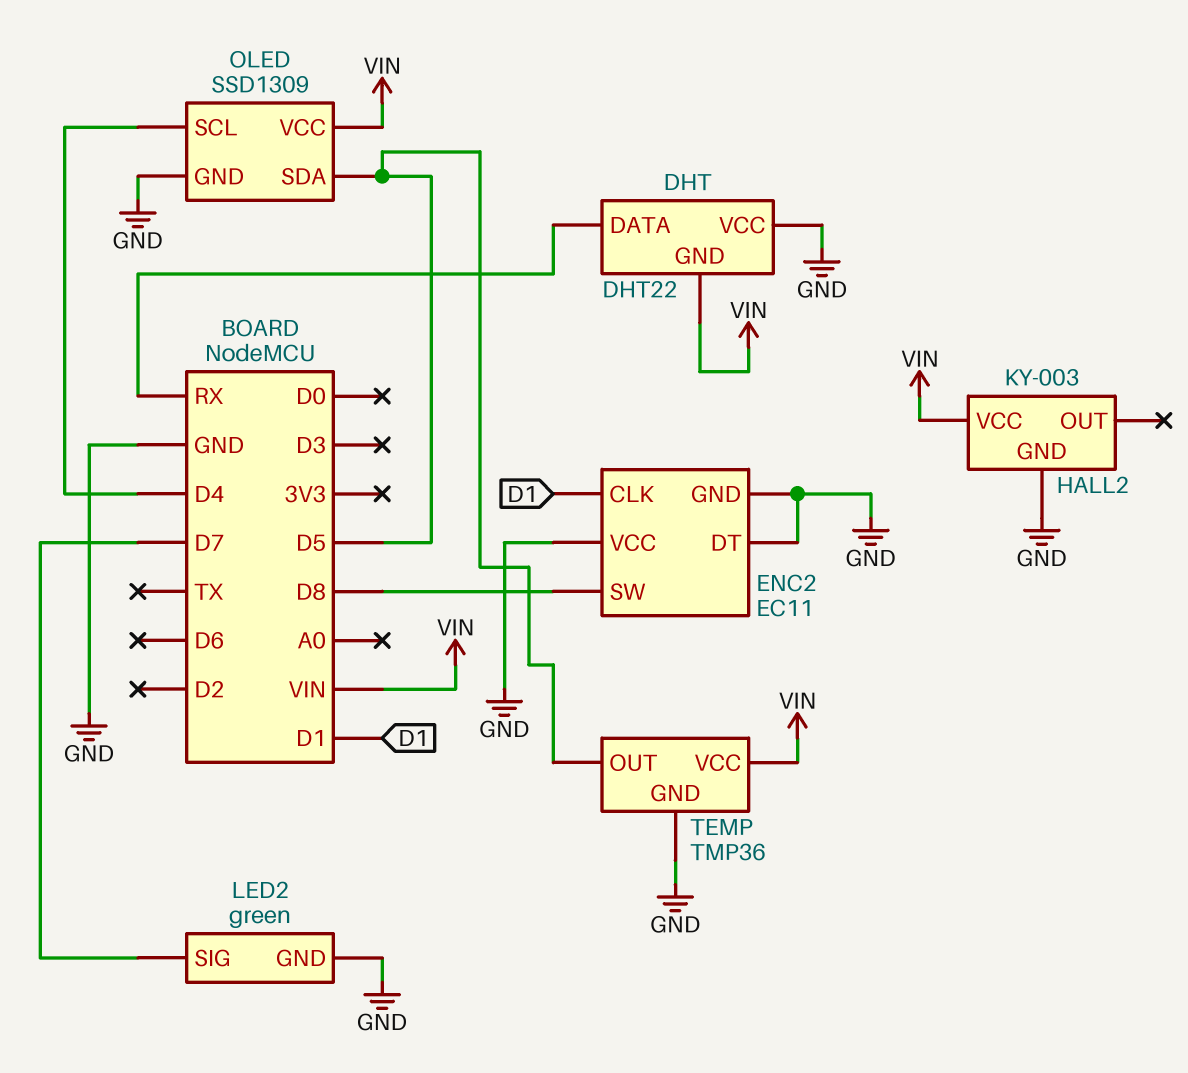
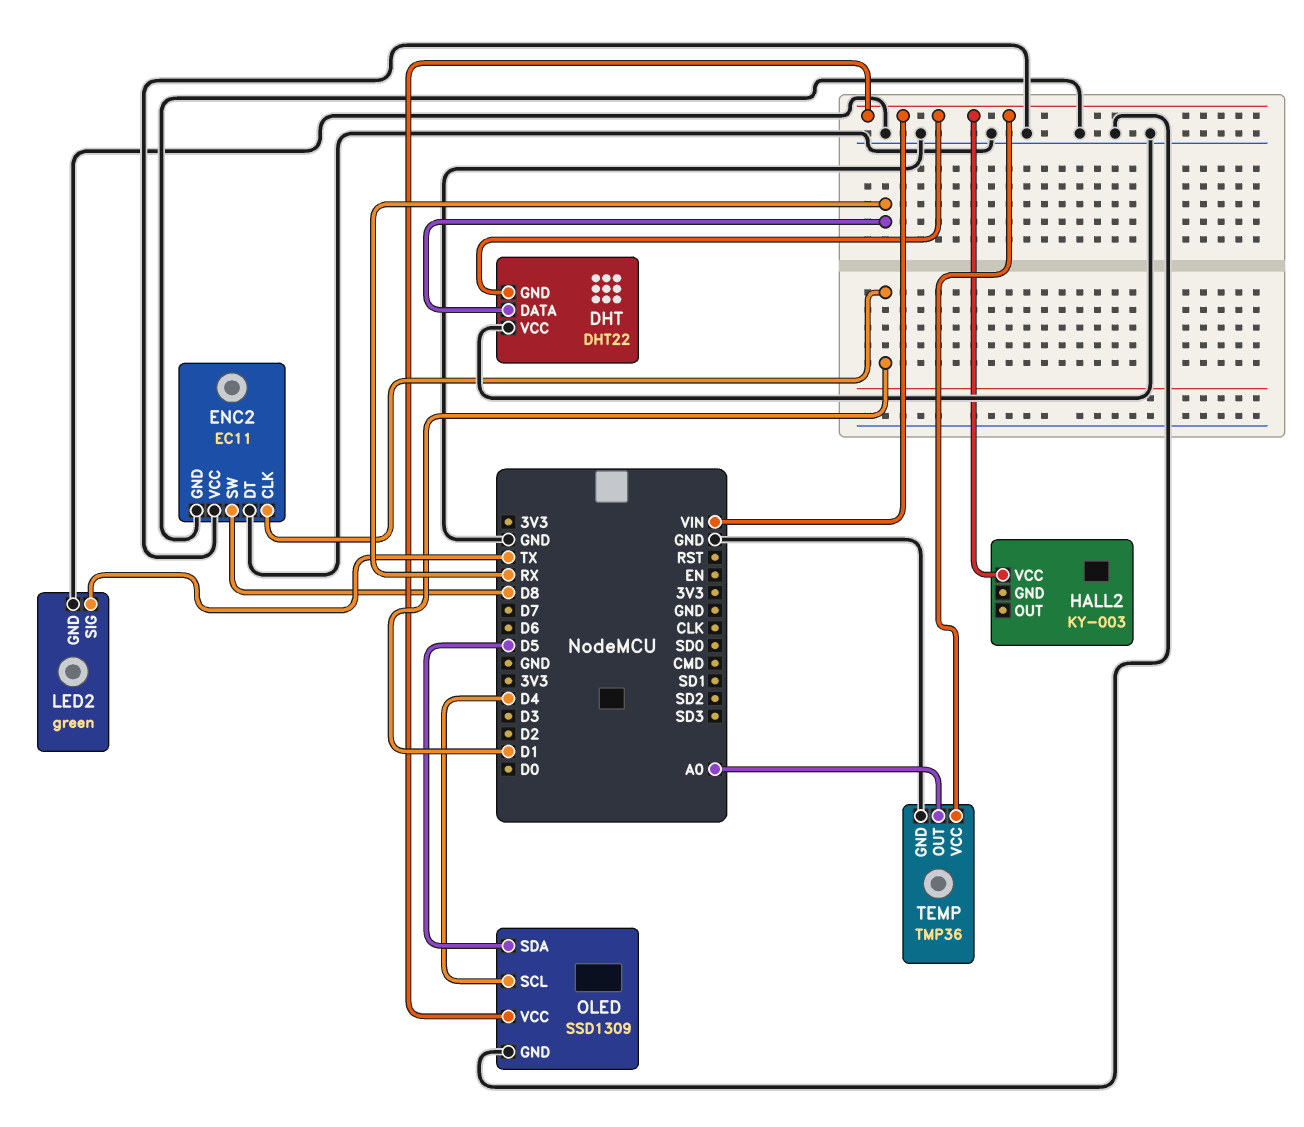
HALL2 pin GND: GND -> none
LED2 pin SIG: D7 -> TX
TEMP pin OUT: D5 -> A0

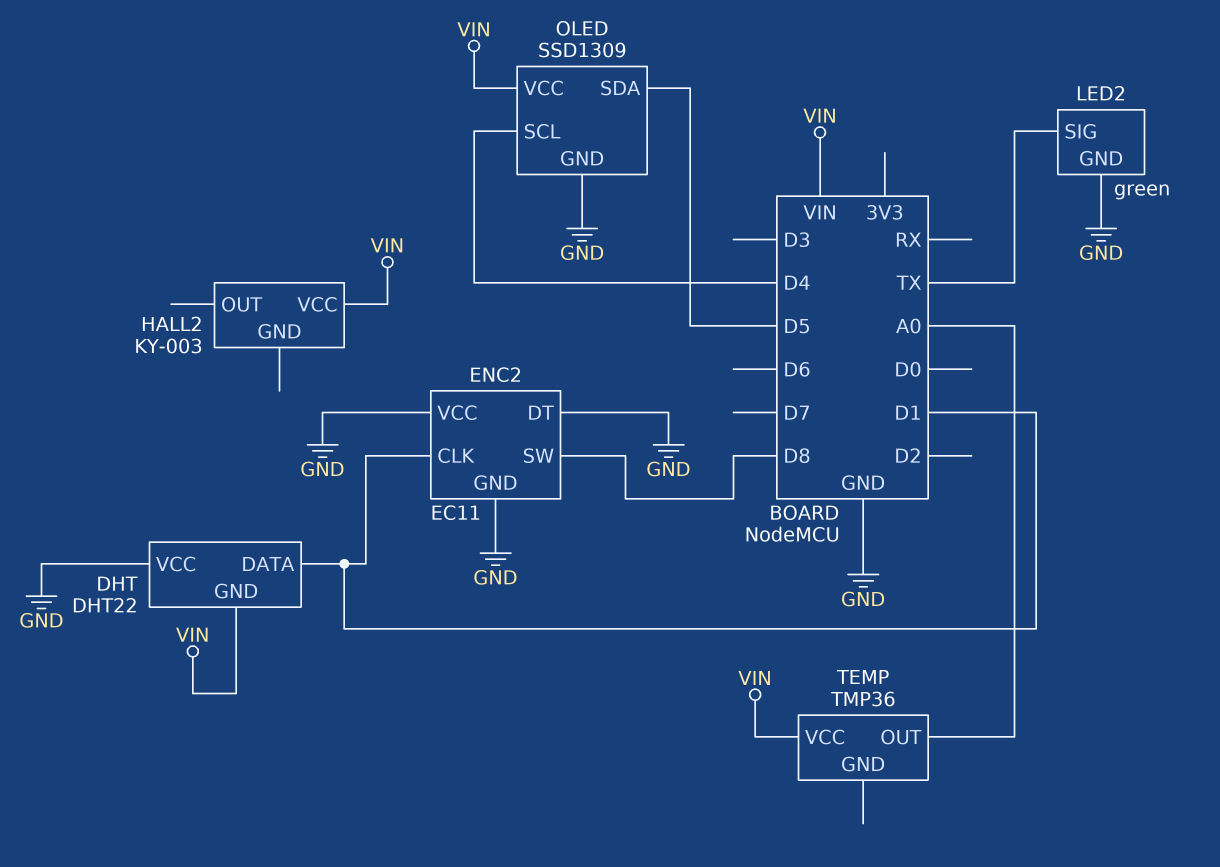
DHT pin DATA: RX -> D1
TEMP pin GND: GND -> none

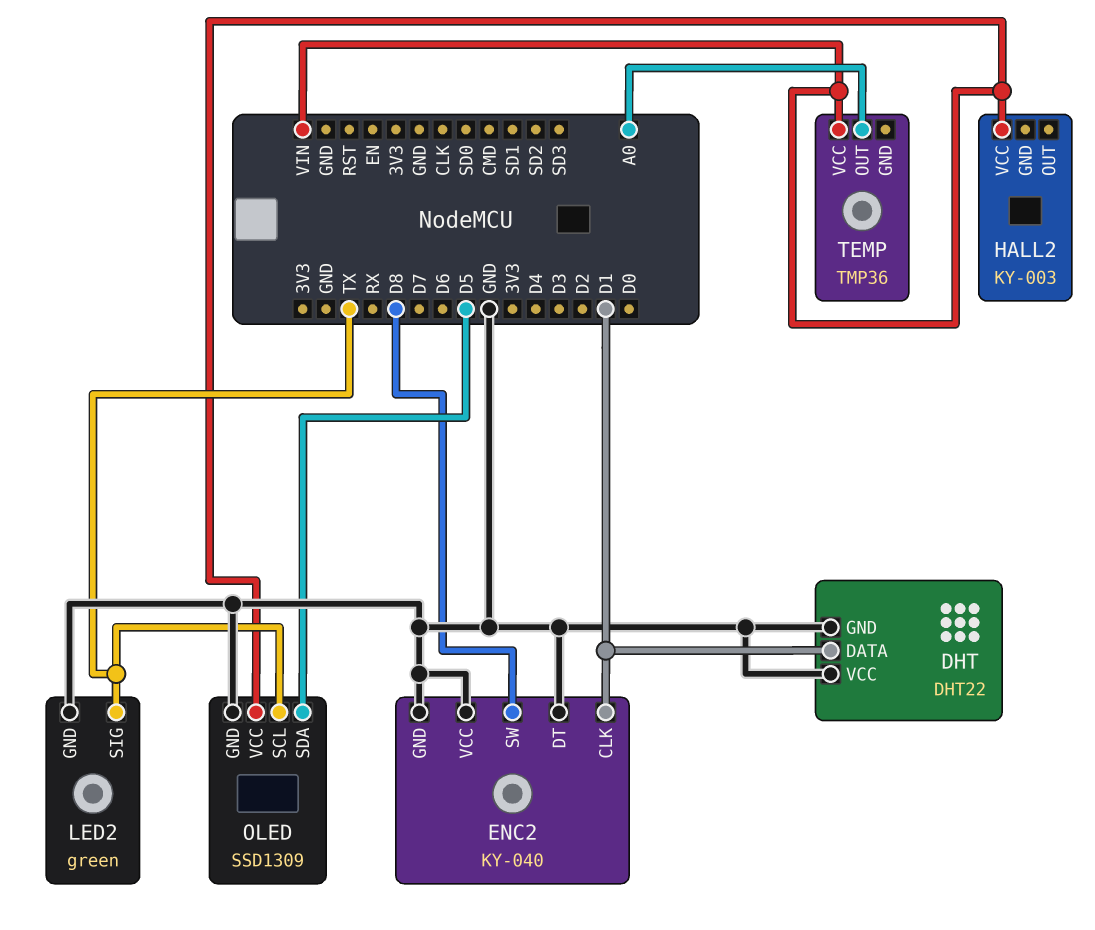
DHT pin GND: VIN -> GND
ENC2: EC11 -> KY-040
OLED pin SCL: D4 -> TX

